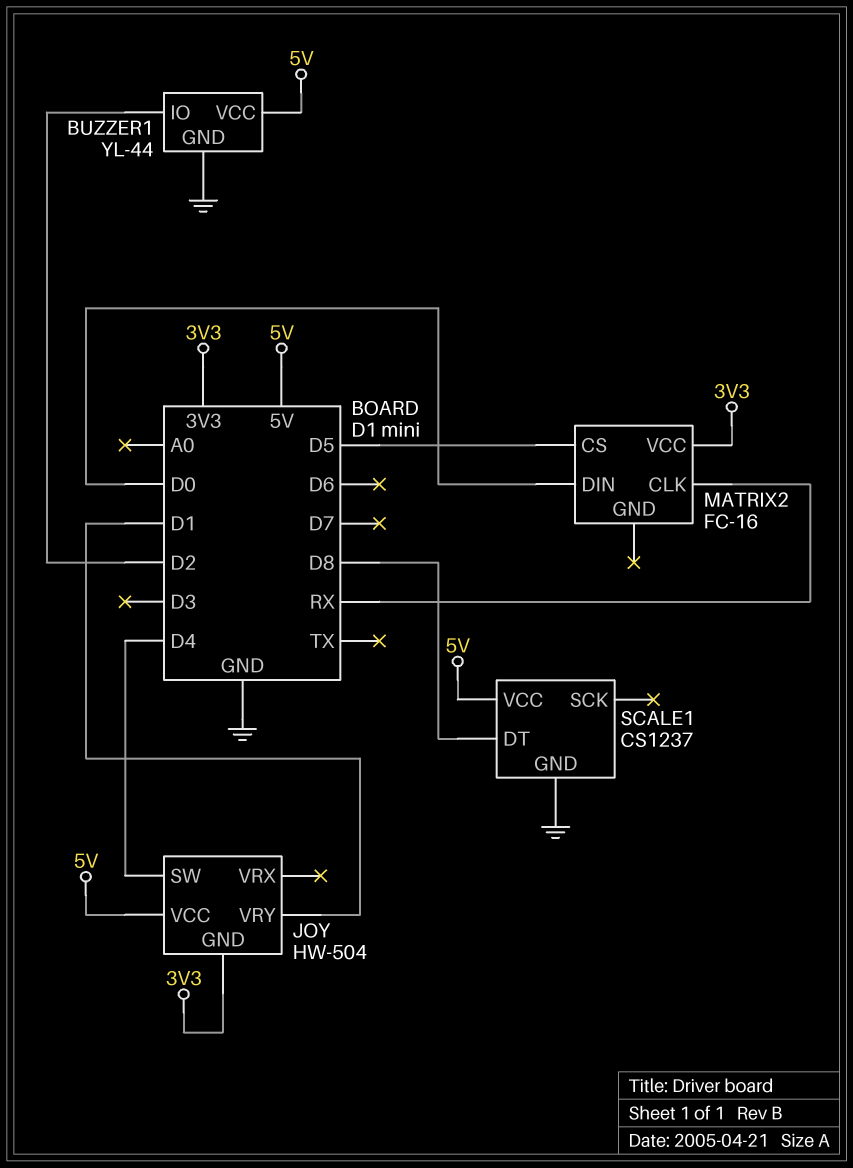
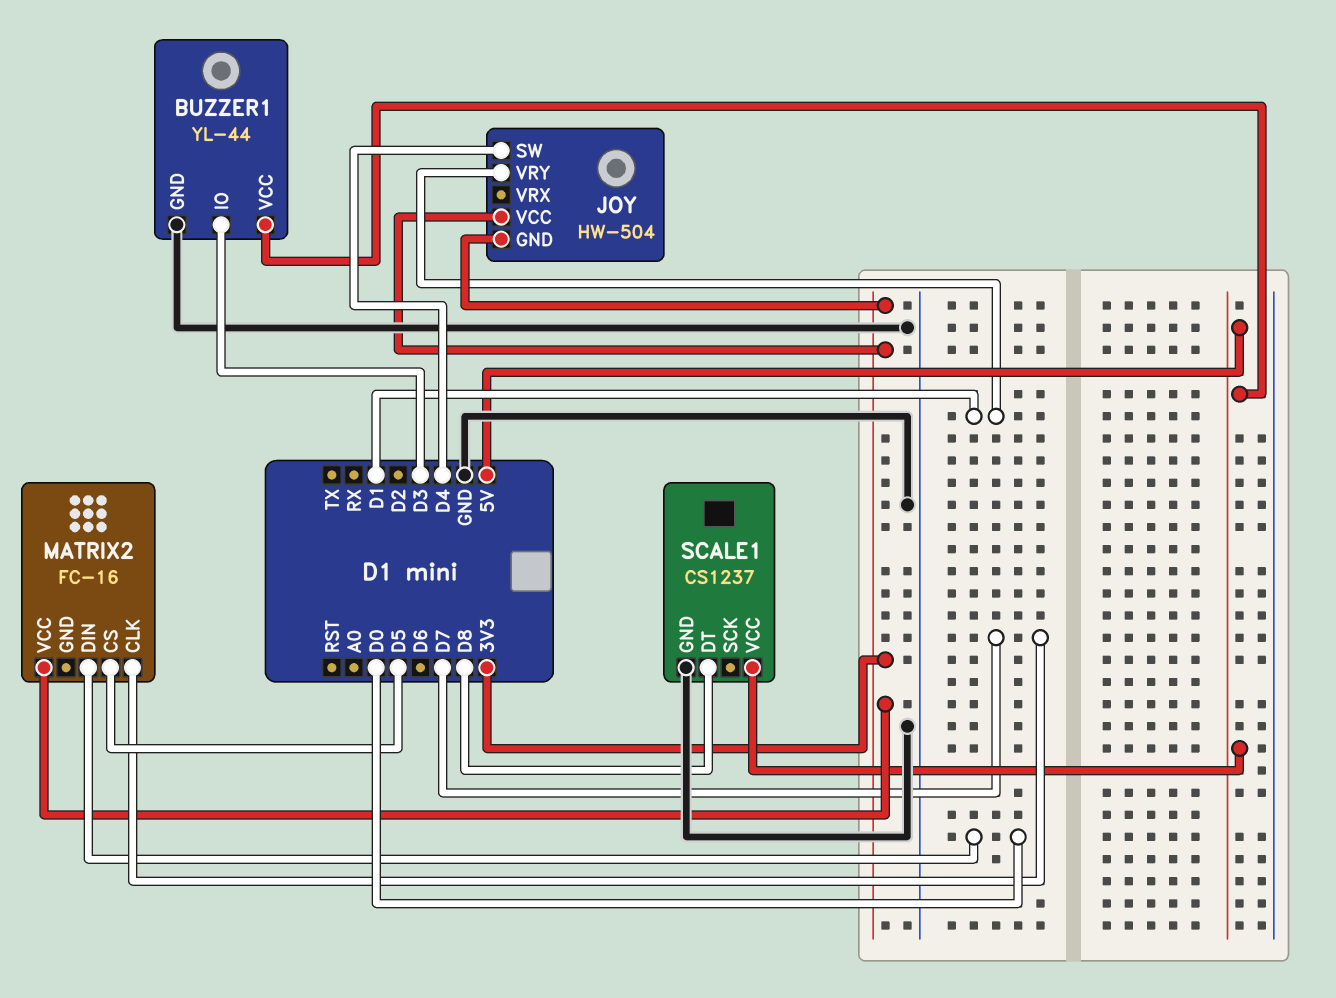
BUZZER1 pin IO: D2 -> D3
JOY pin VCC: 5V -> 3V3
MATRIX2 pin CLK: RX -> D7

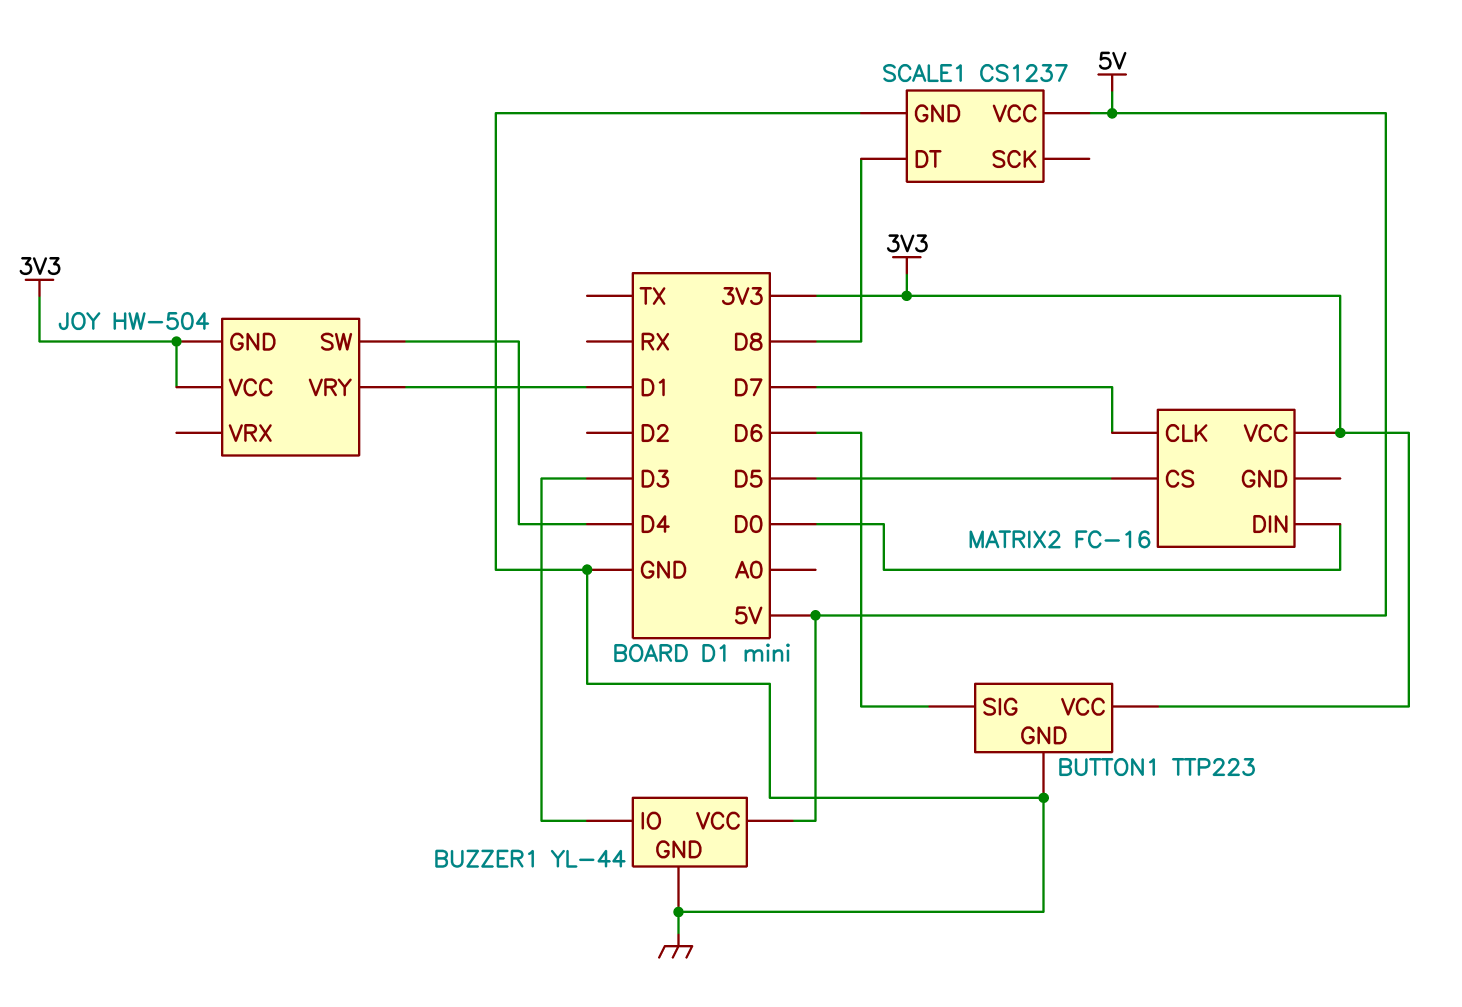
BUTTON1: none -> TTP223
BUTTON1 pin GND: none -> GND
BUTTON1 pin SIG: none -> D6
BUTTON1 pin VCC: none -> 3V3

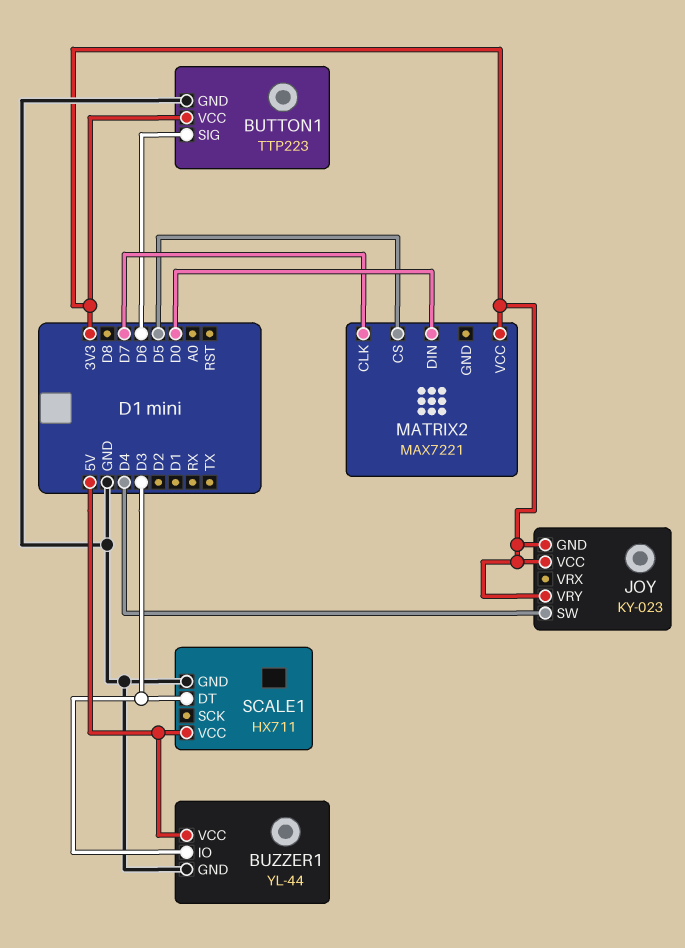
JOY: HW-504 -> KY-023
JOY pin VRY: D1 -> 3V3
MATRIX2: FC-16 -> MAX7221
SCALE1: CS1237 -> HX711
SCALE1 pin DT: D8 -> D3

